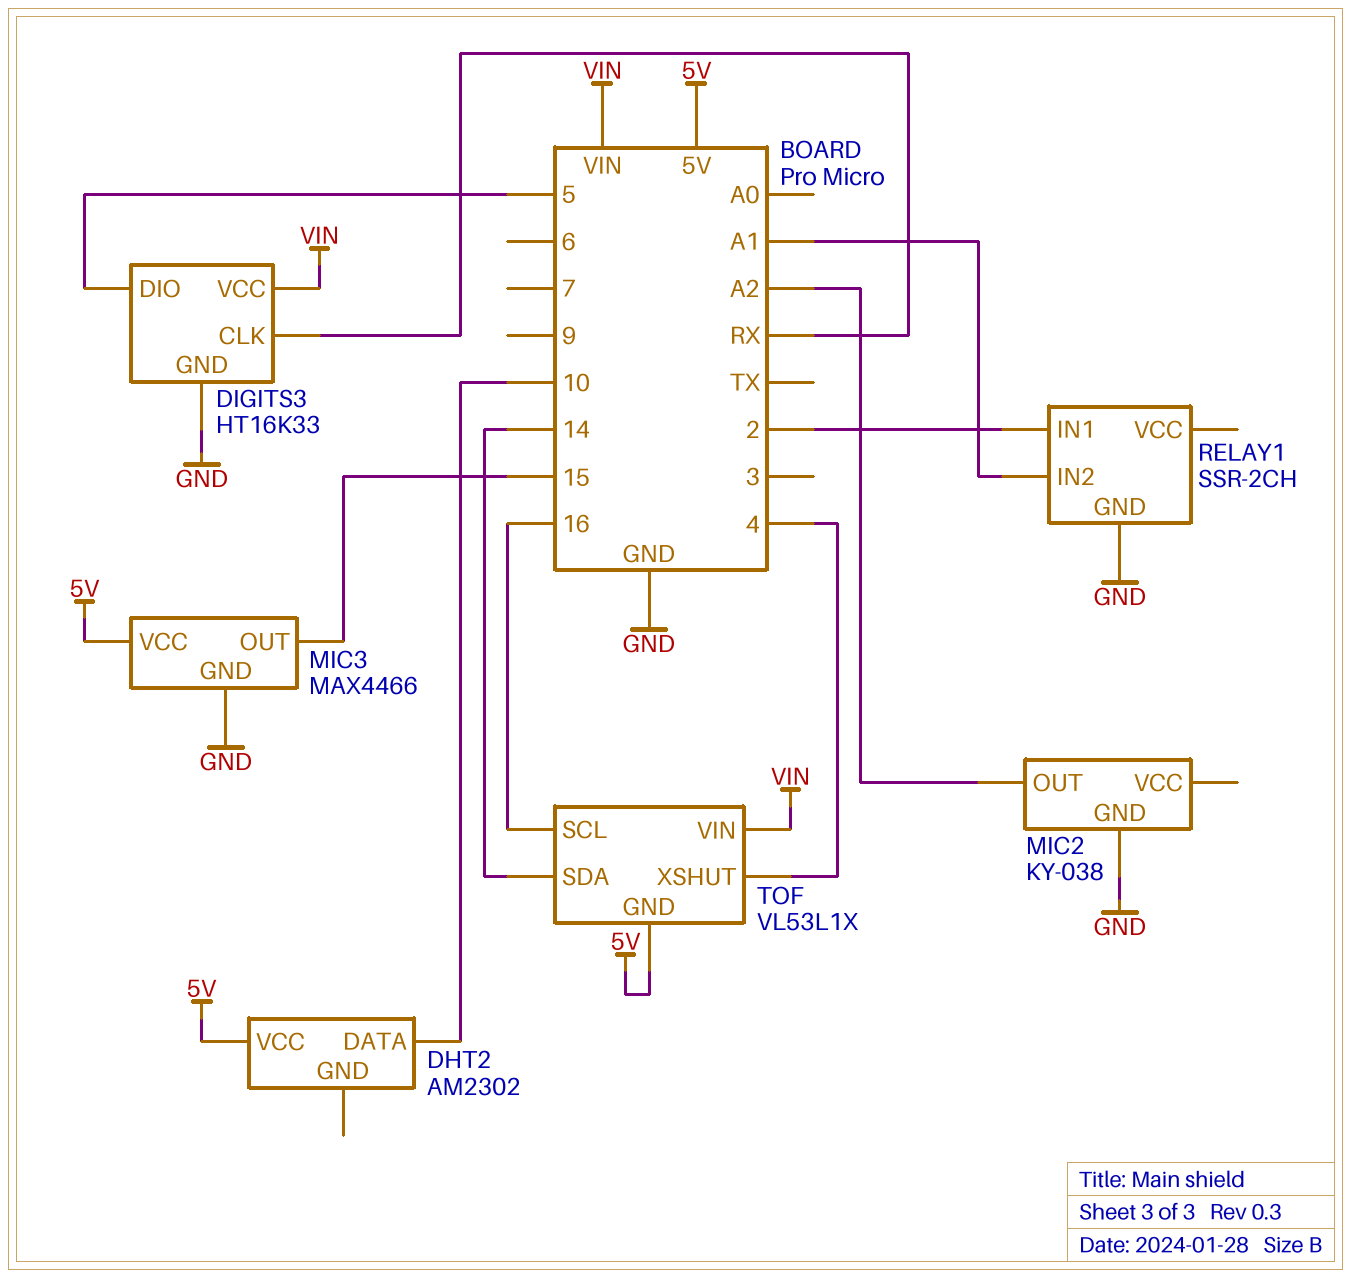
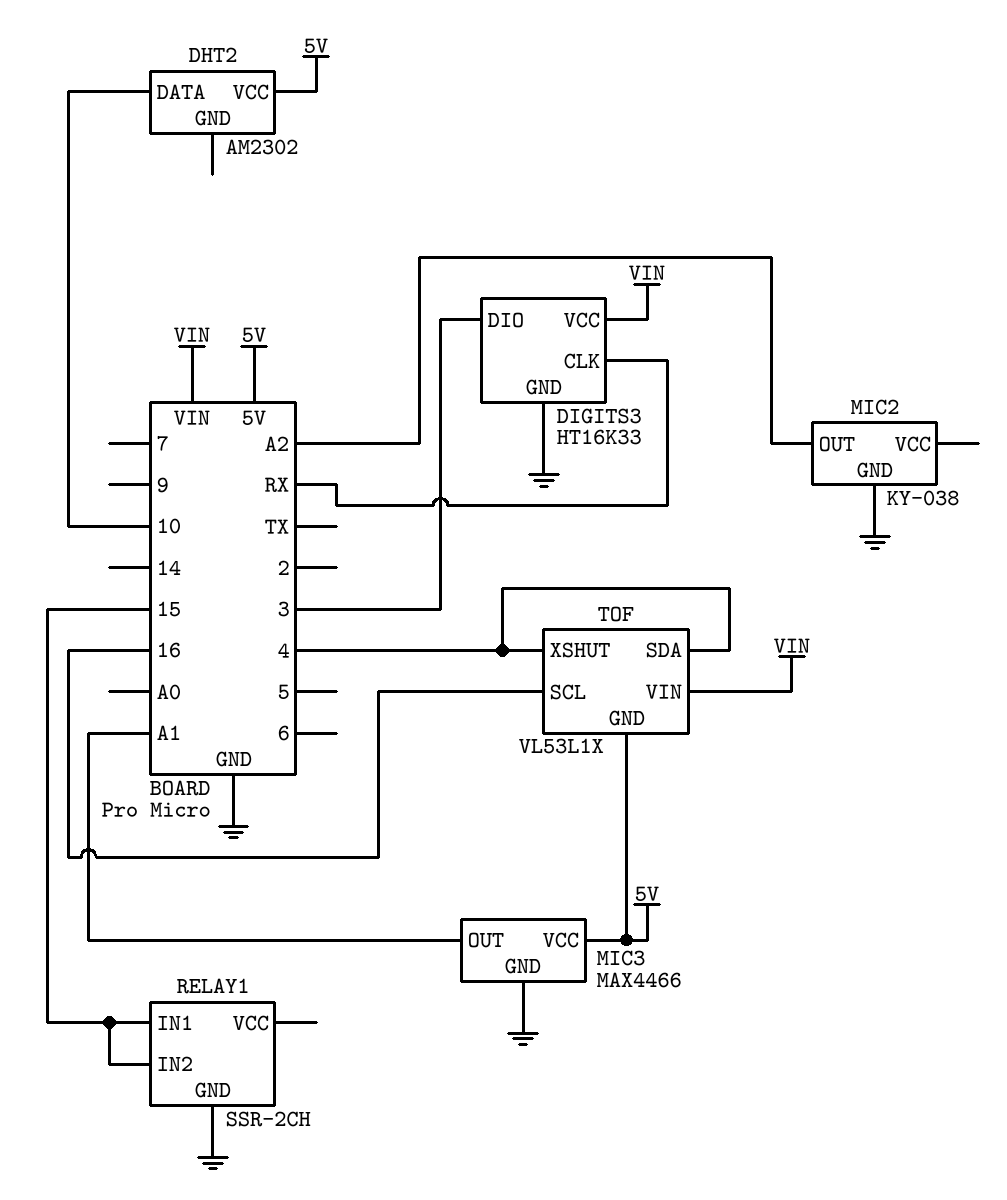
DIGITS3 pin DIO: 5 -> 3
MIC3 pin OUT: 15 -> A1
RELAY1 pin IN1: 2 -> 15
RELAY1 pin IN2: A1 -> 15
TOF pin SDA: 14 -> 4

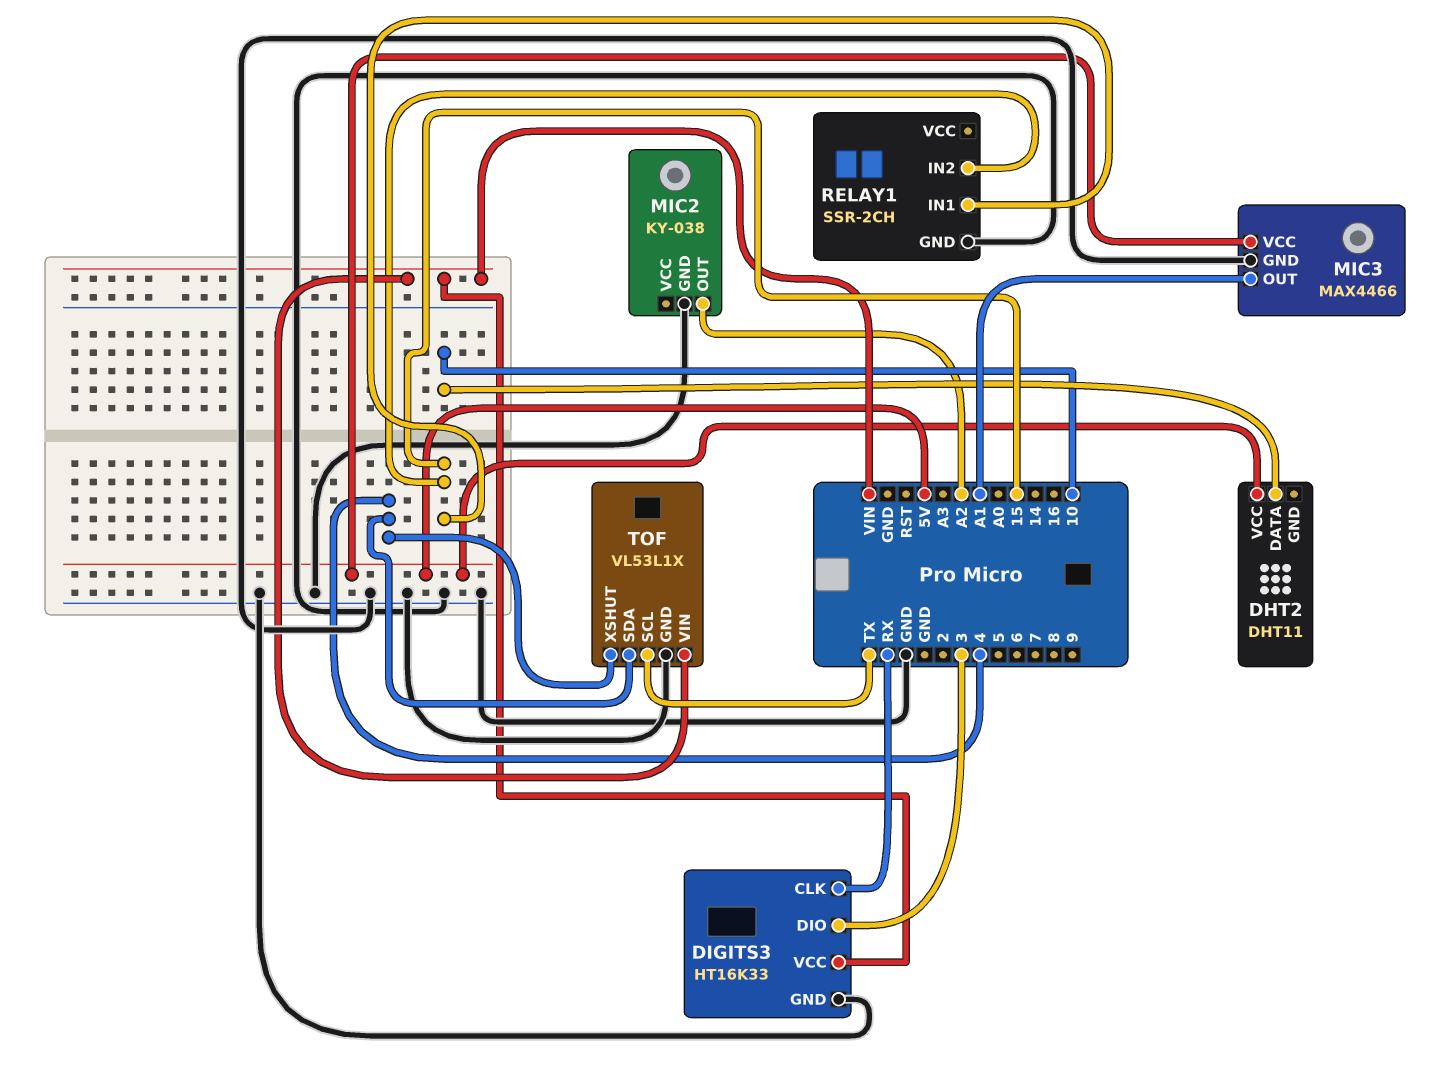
DHT2: AM2302 -> DHT11
TOF pin GND: 5V -> GND
TOF pin SCL: 16 -> TX

